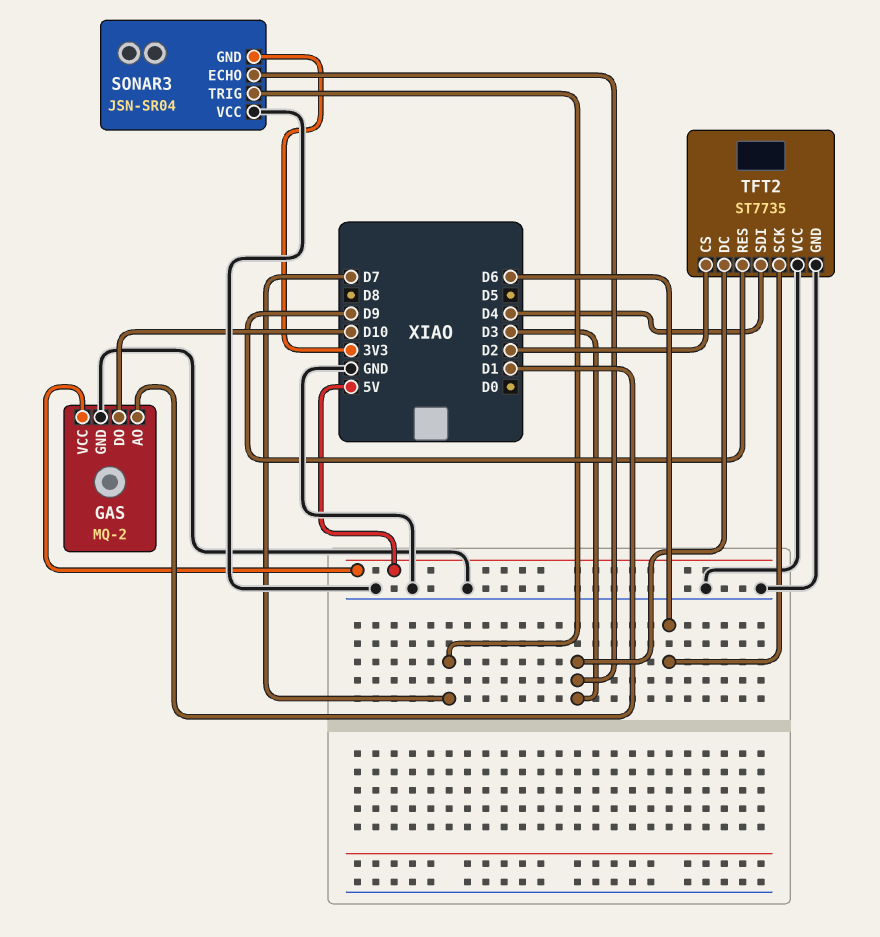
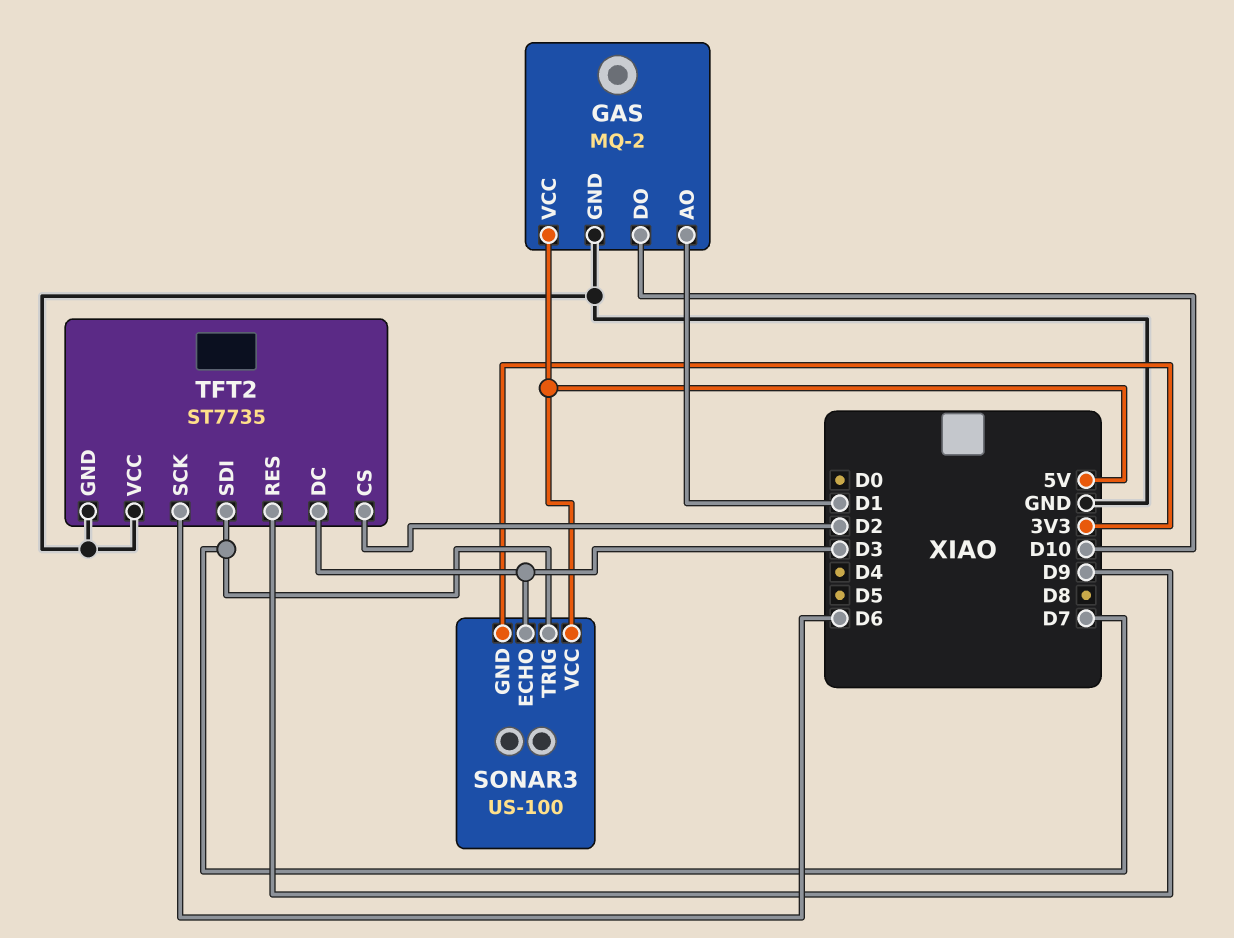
SONAR3: JSN-SR04 -> US-100
SONAR3 pin VCC: GND -> 5V
TFT2 pin SDI: D4 -> D7

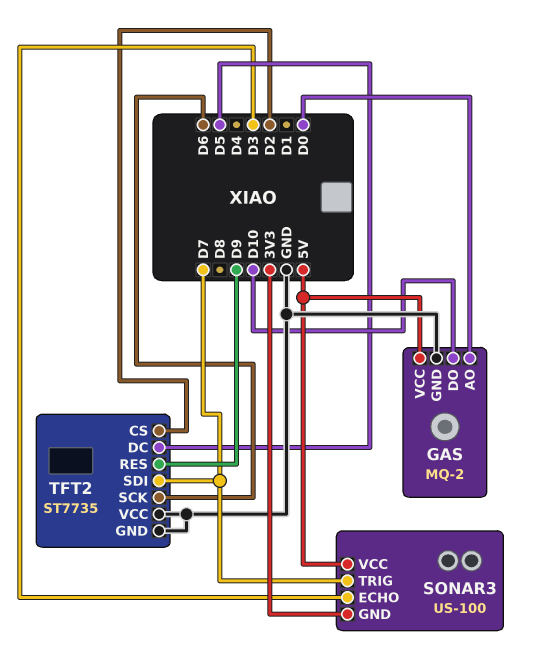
GAS pin AO: D1 -> D0
TFT2 pin DC: D3 -> D5

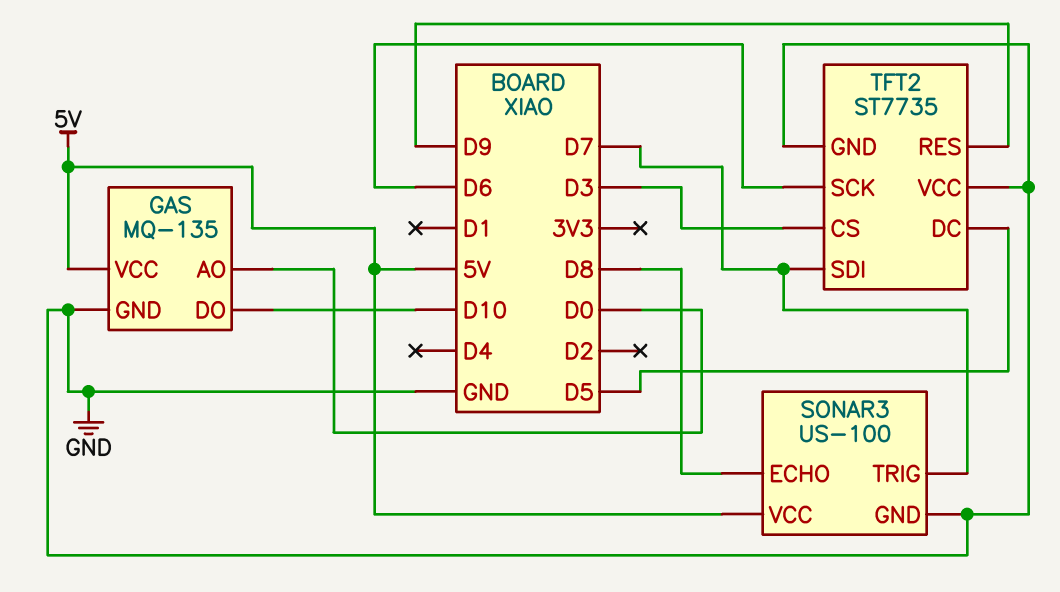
GAS: MQ-2 -> MQ-135
SONAR3 pin ECHO: D3 -> D8
SONAR3 pin GND: 3V3 -> GND
TFT2 pin CS: D2 -> D3

